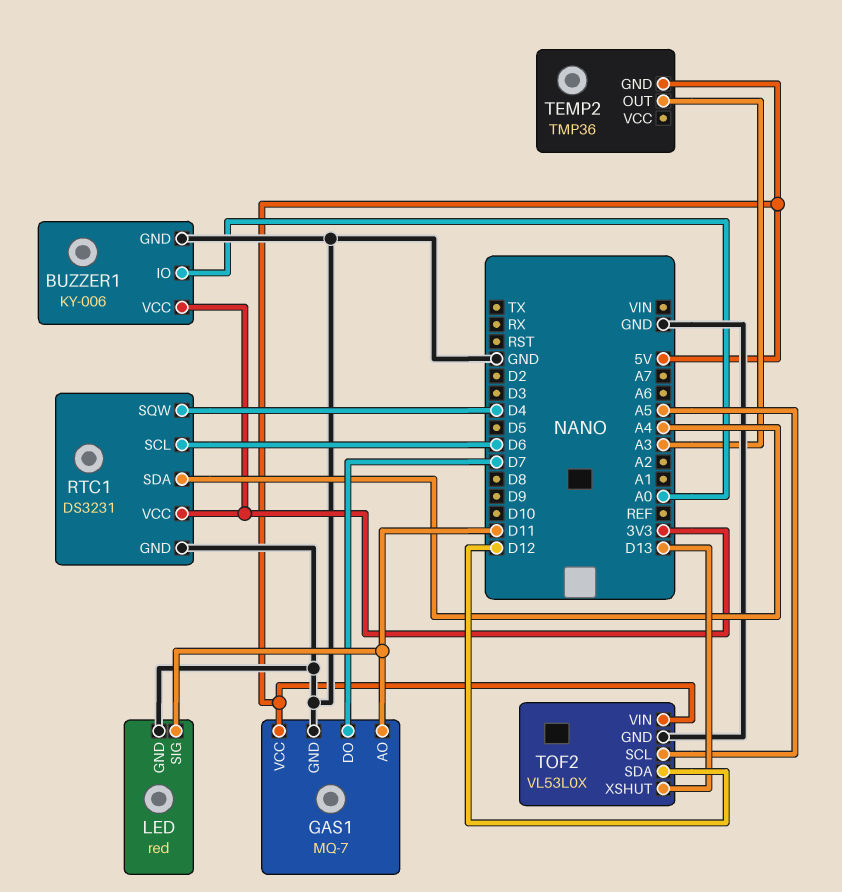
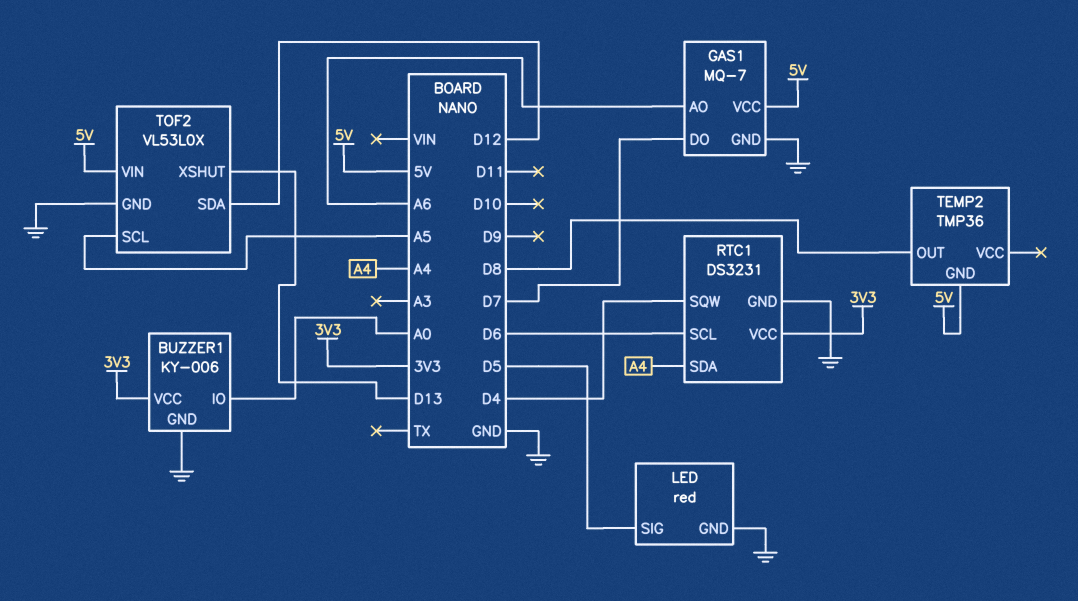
GAS1 pin AO: D11 -> A6
LED pin SIG: D11 -> D5
TEMP2 pin OUT: A3 -> D8

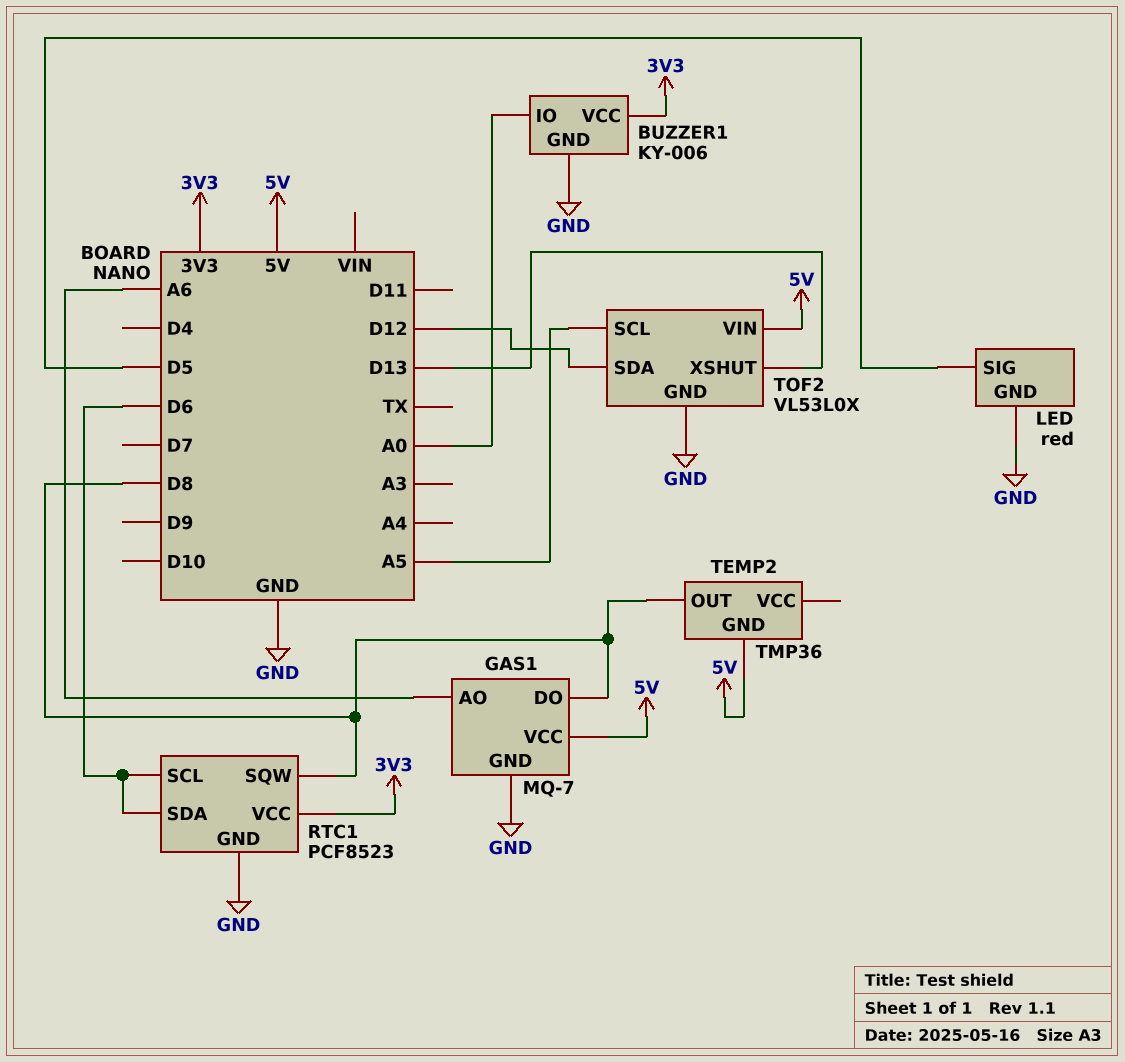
GAS1 pin DO: D7 -> D8
RTC1: DS3231 -> PCF8523
RTC1 pin SDA: A4 -> D6
RTC1 pin SQW: D4 -> D8

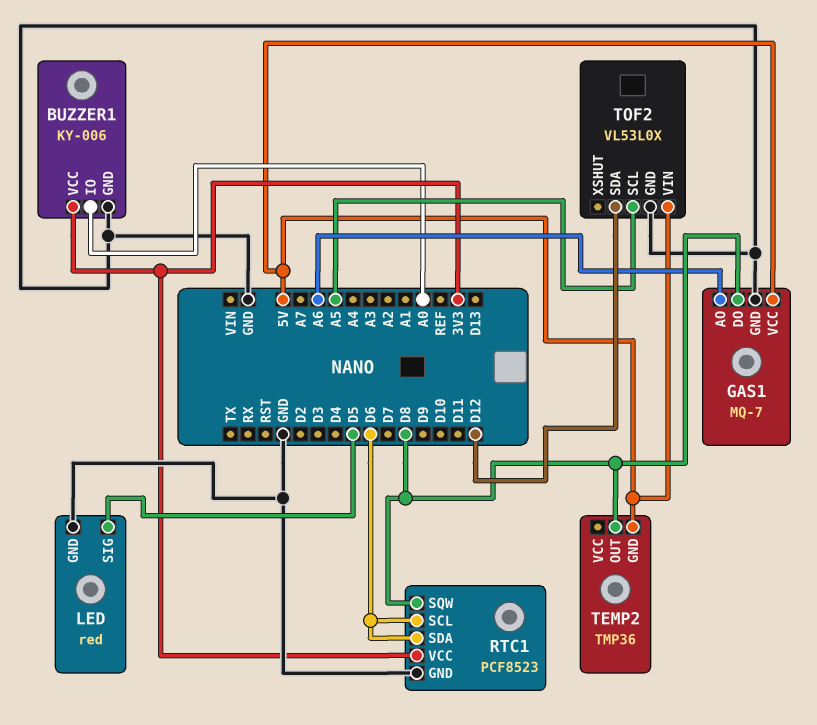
TOF2 pin XSHUT: D13 -> none

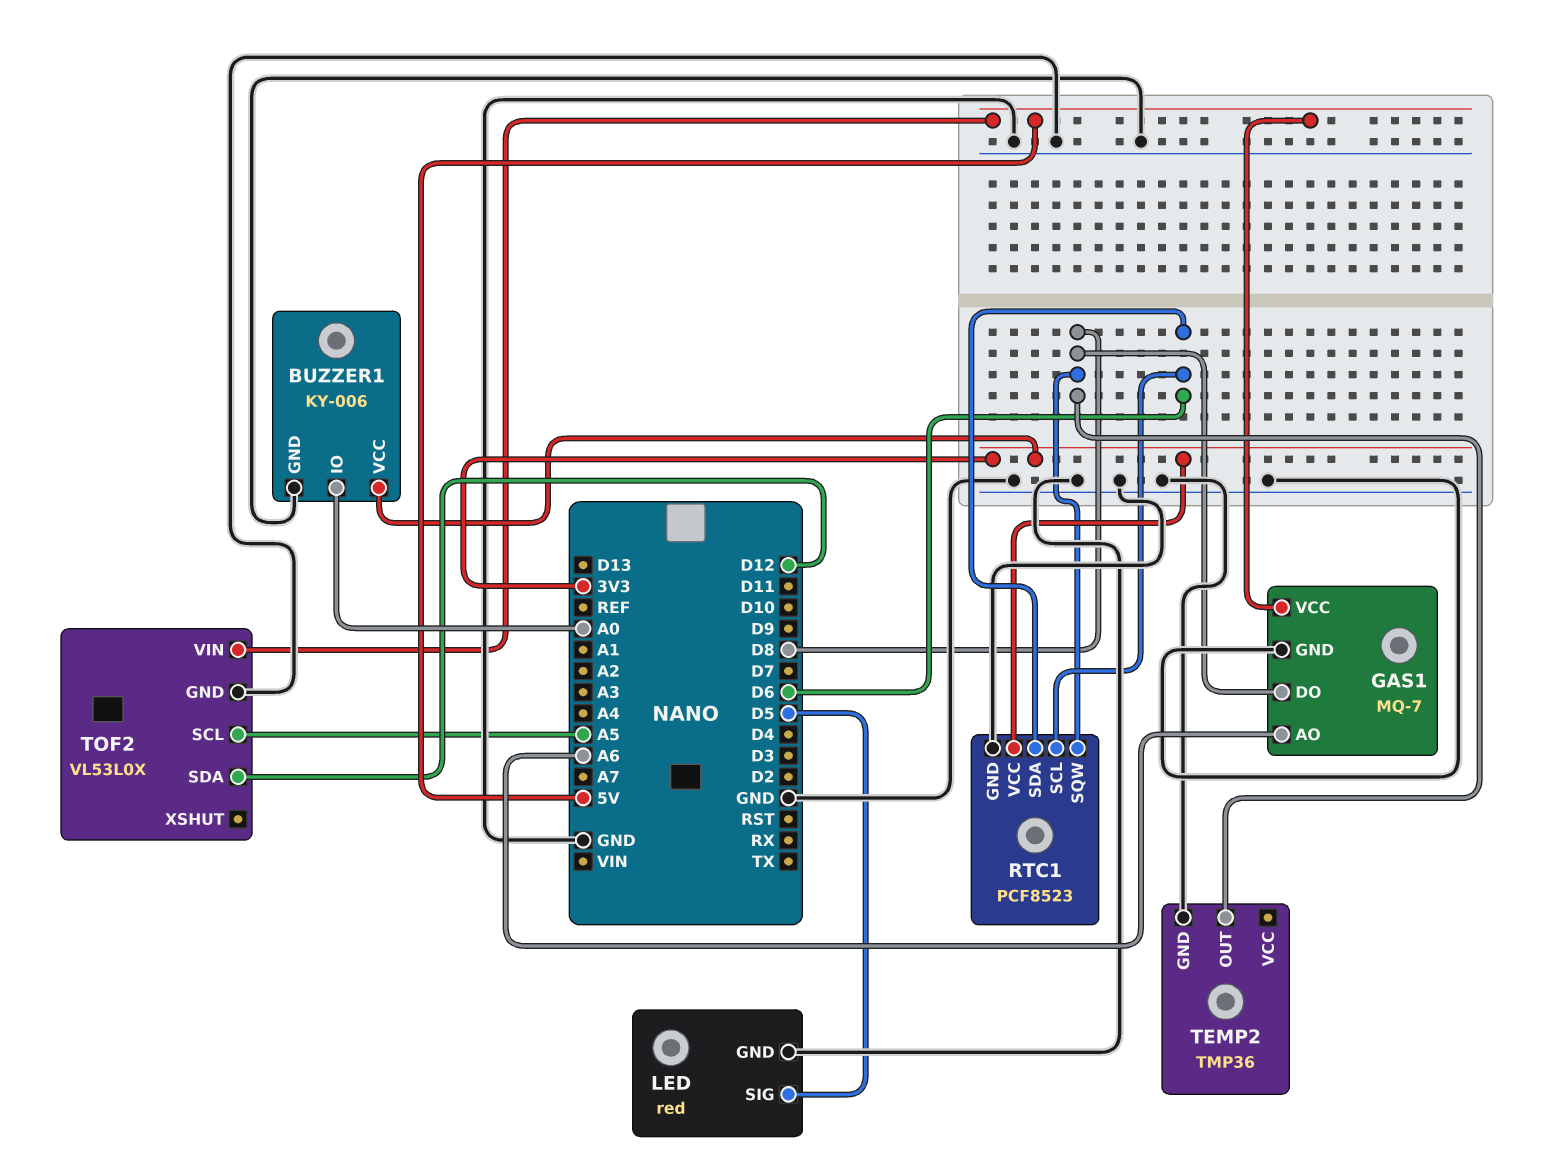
TEMP2 pin GND: 5V -> GND

